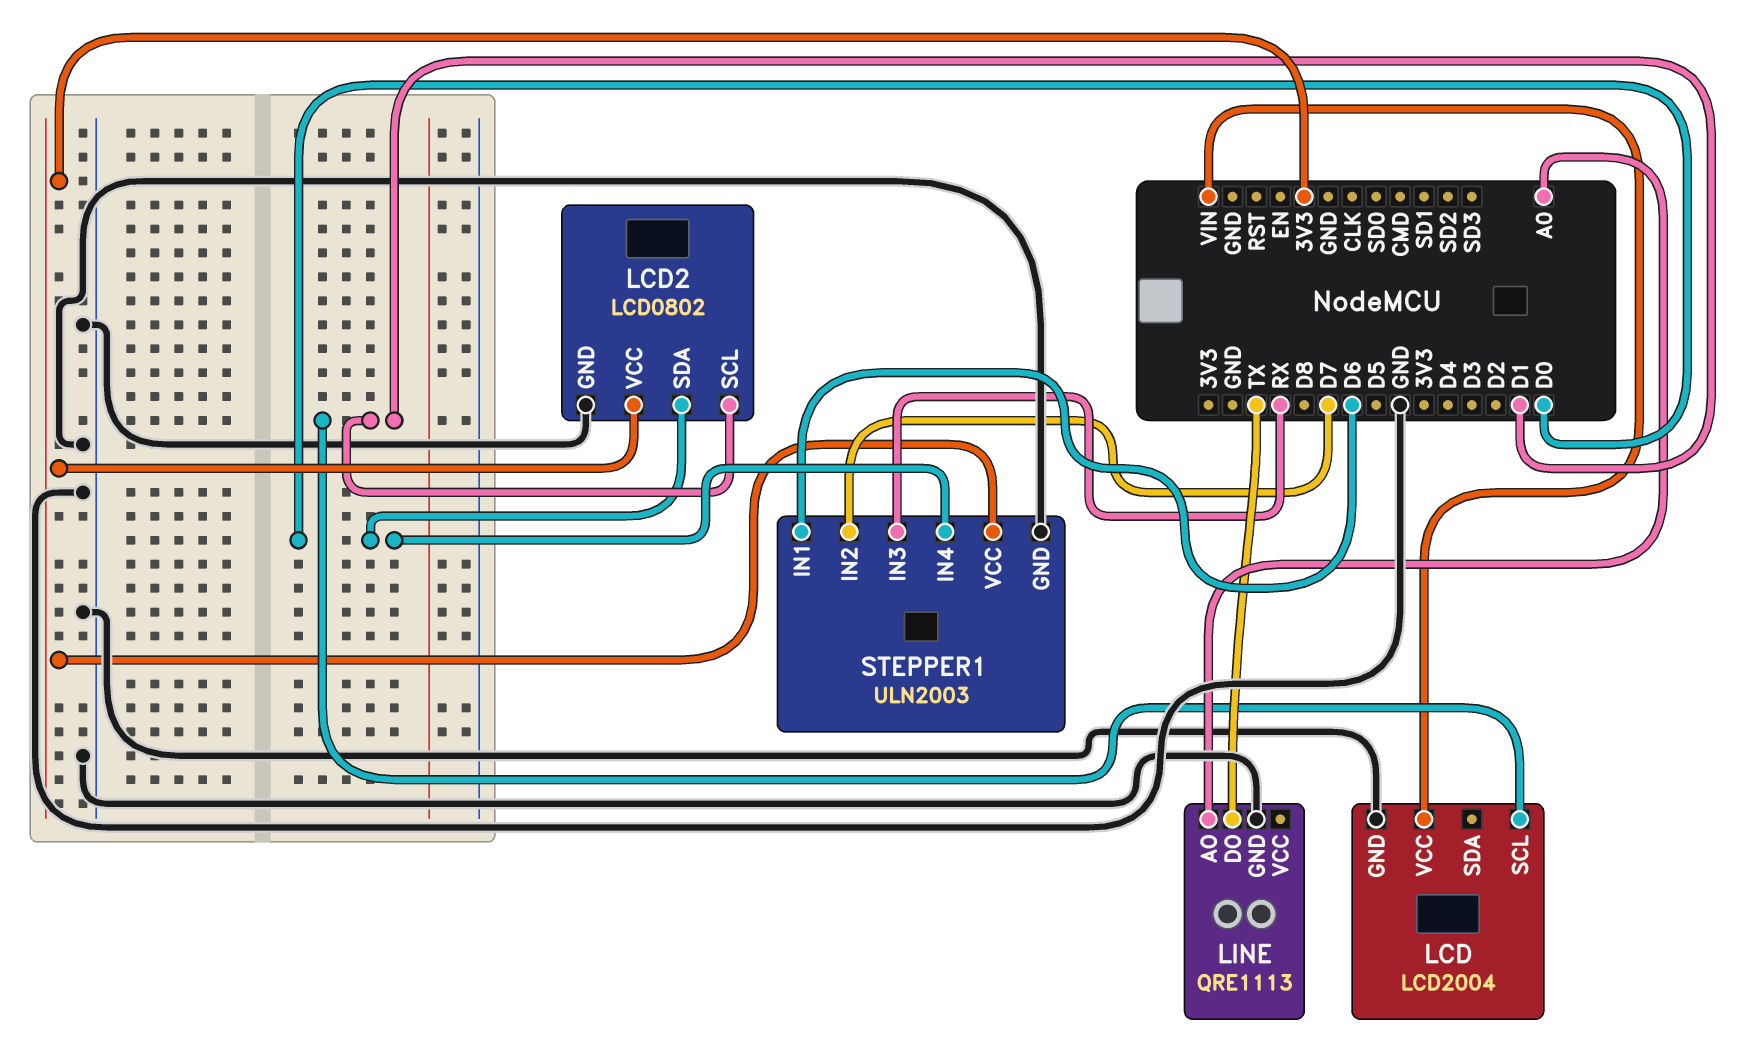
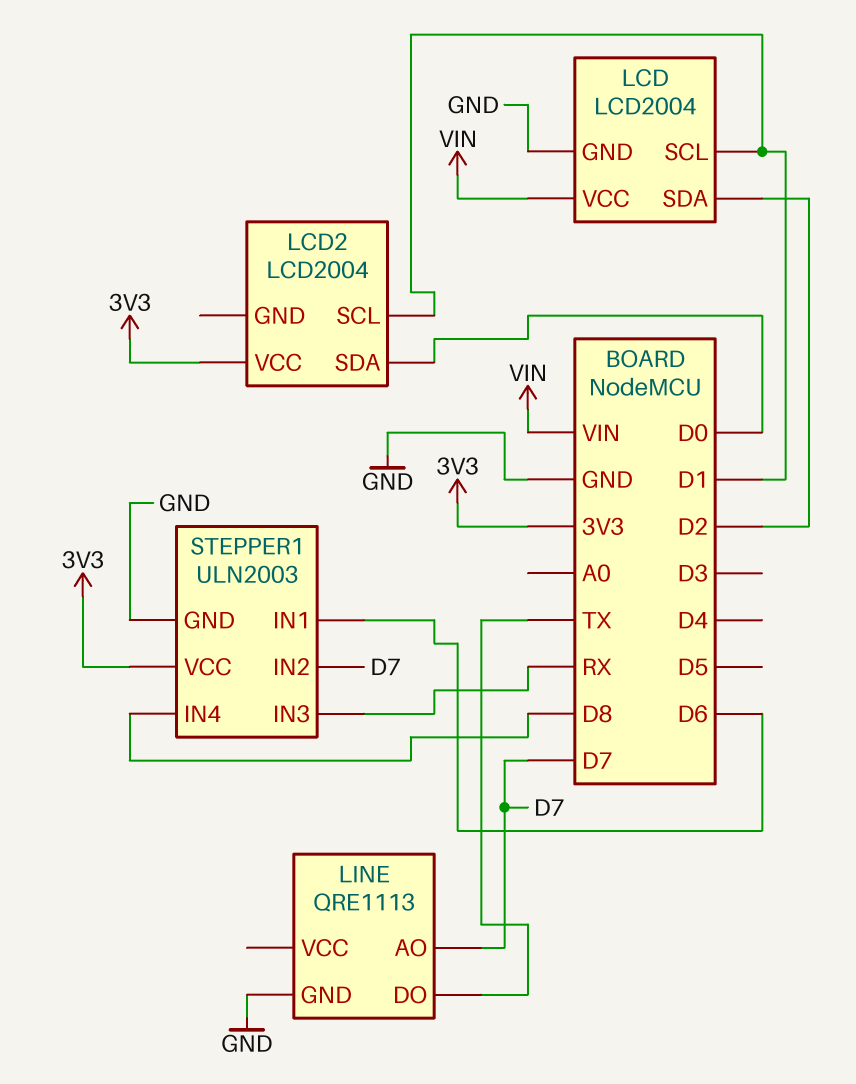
LCD pin SDA: none -> D2
LCD2: LCD0802 -> LCD2004
LCD2 pin GND: GND -> none
LINE pin AO: A0 -> D7
STEPPER1 pin IN4: D0 -> D8

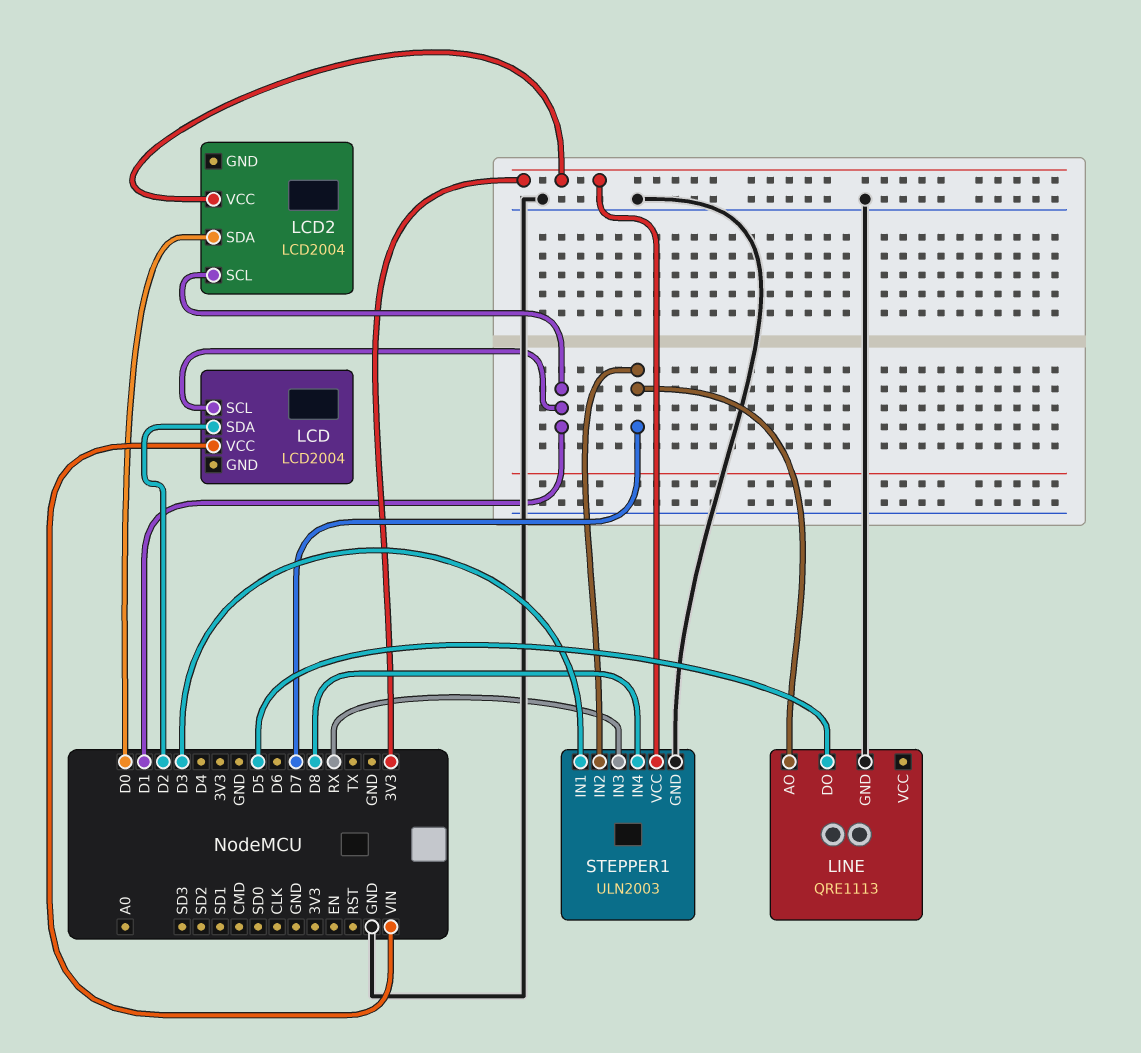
LCD pin GND: GND -> none
LINE pin DO: TX -> D5
STEPPER1 pin IN1: D6 -> D3

